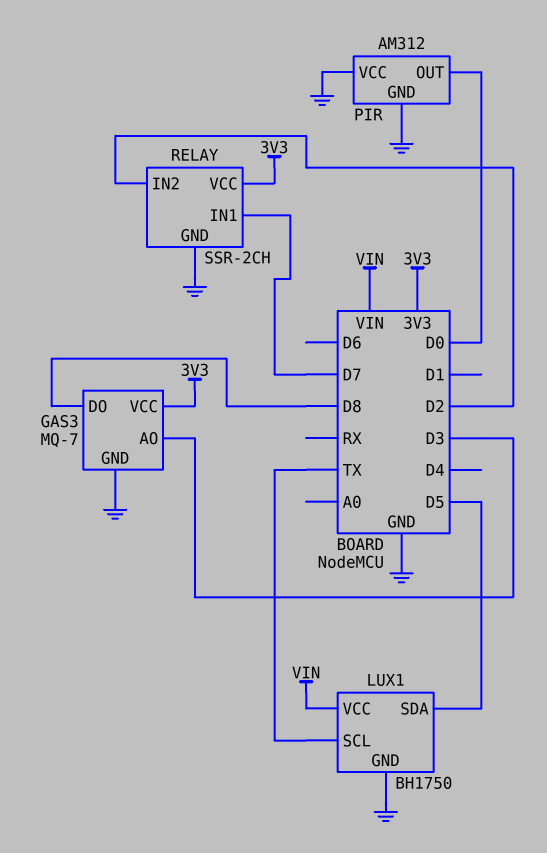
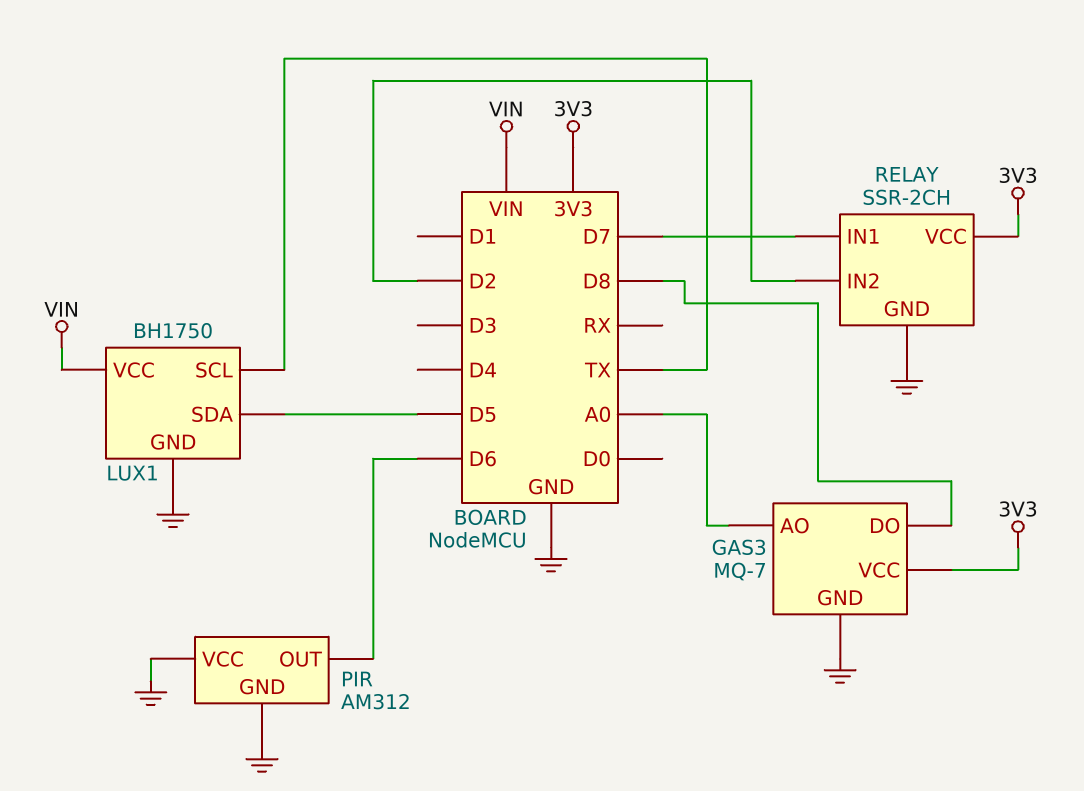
GAS3 pin AO: D3 -> A0
PIR pin OUT: D0 -> D6

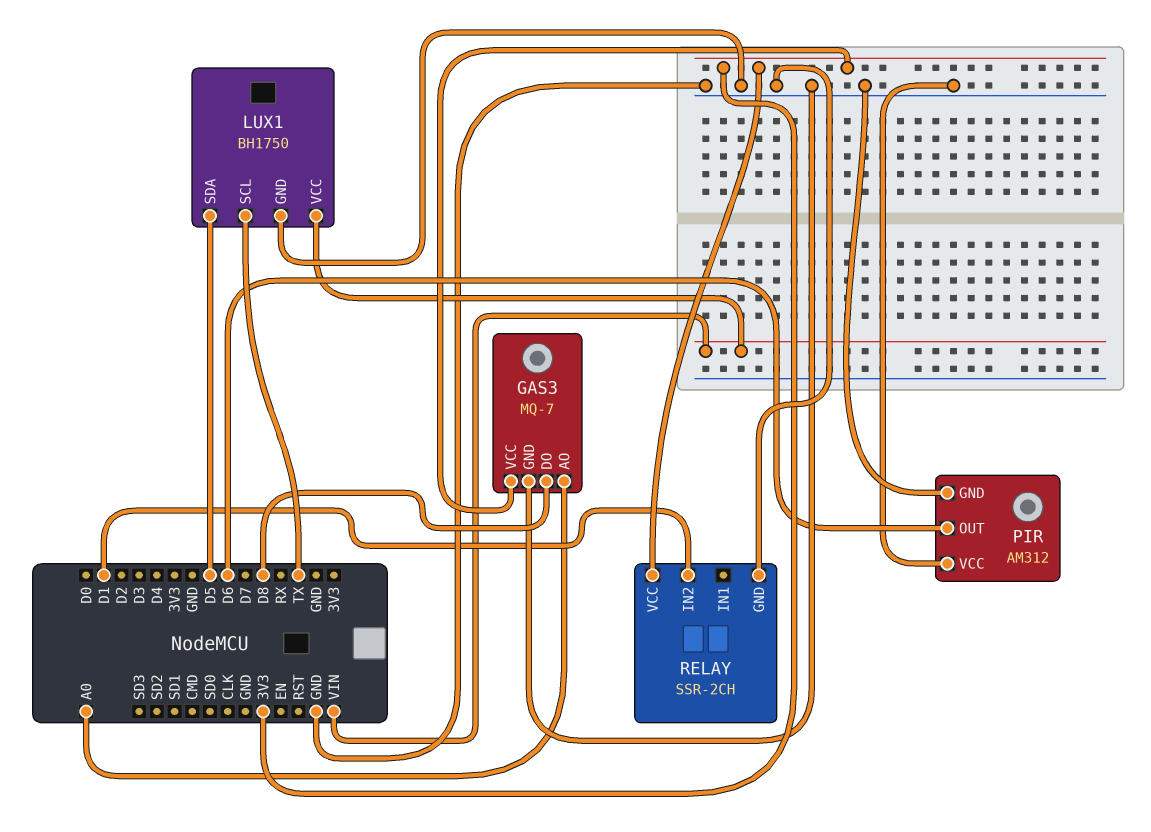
RELAY pin IN1: D7 -> none
RELAY pin IN2: D2 -> D1

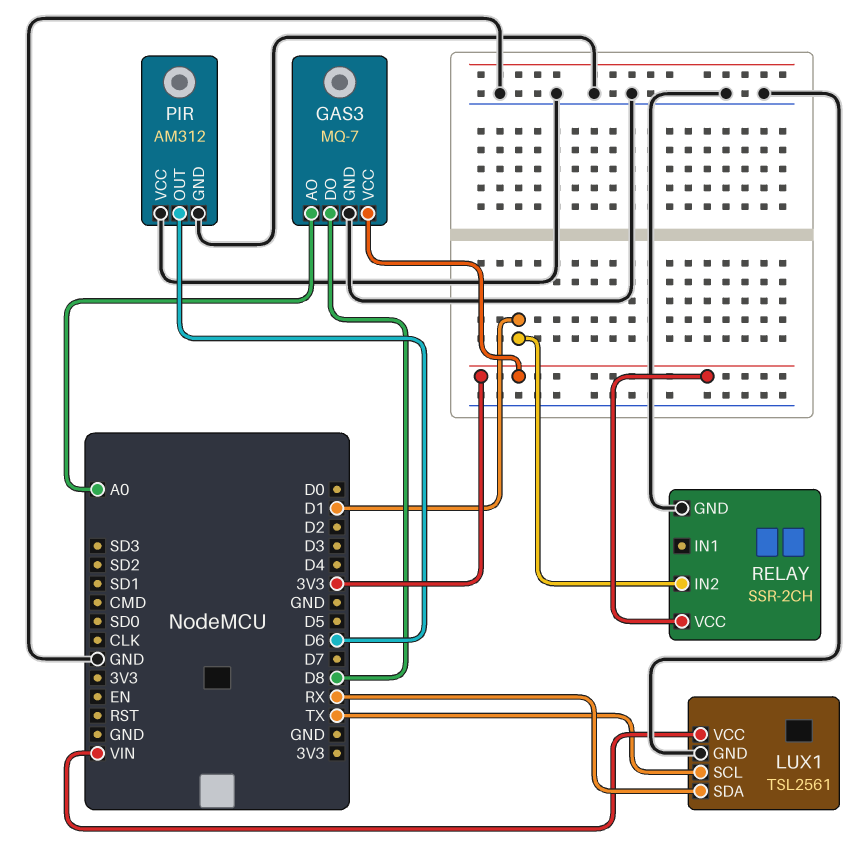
LUX1: BH1750 -> TSL2561
LUX1 pin SDA: D5 -> RX

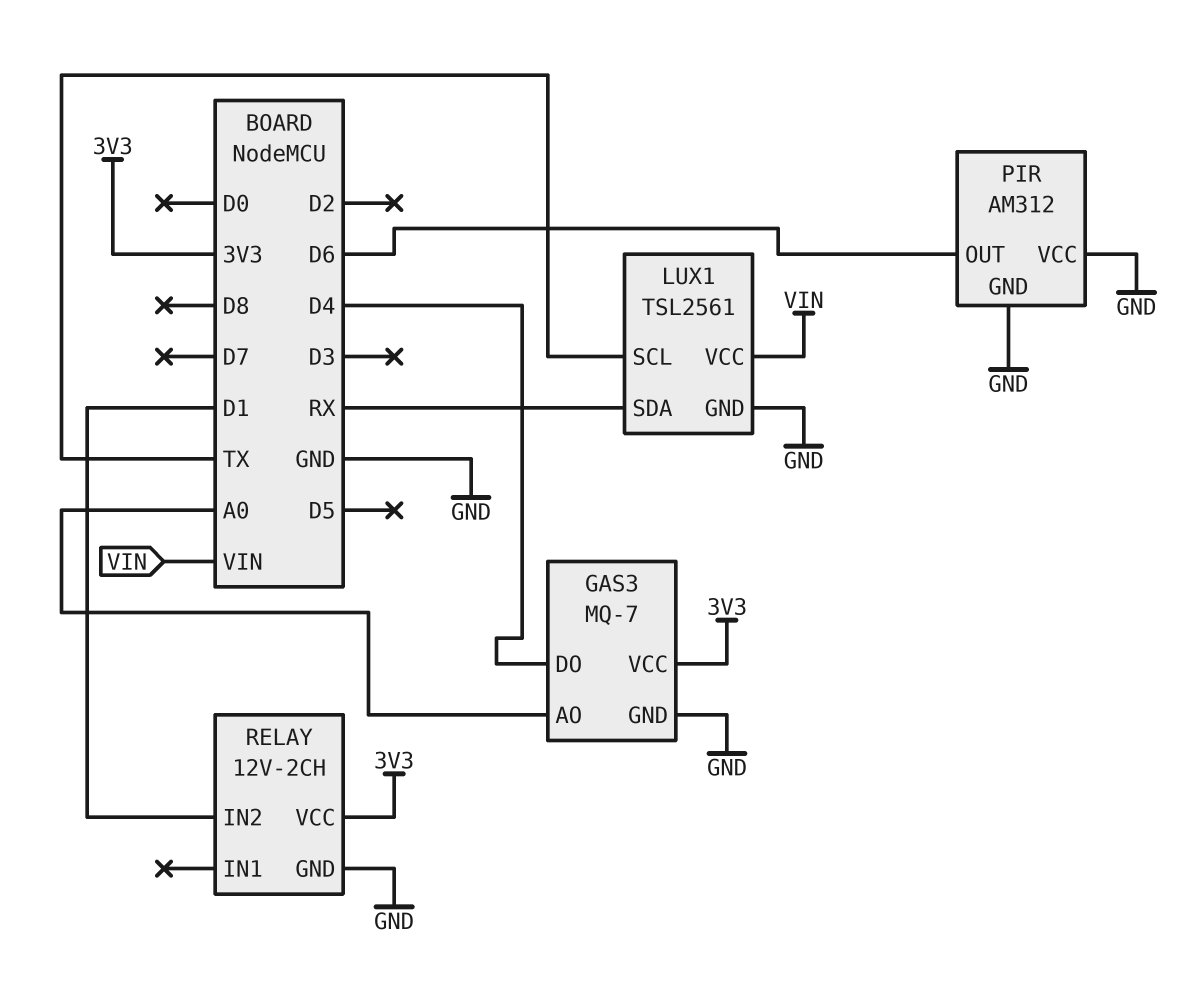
GAS3 pin DO: D8 -> D4
RELAY: SSR-2CH -> 12V-2CH

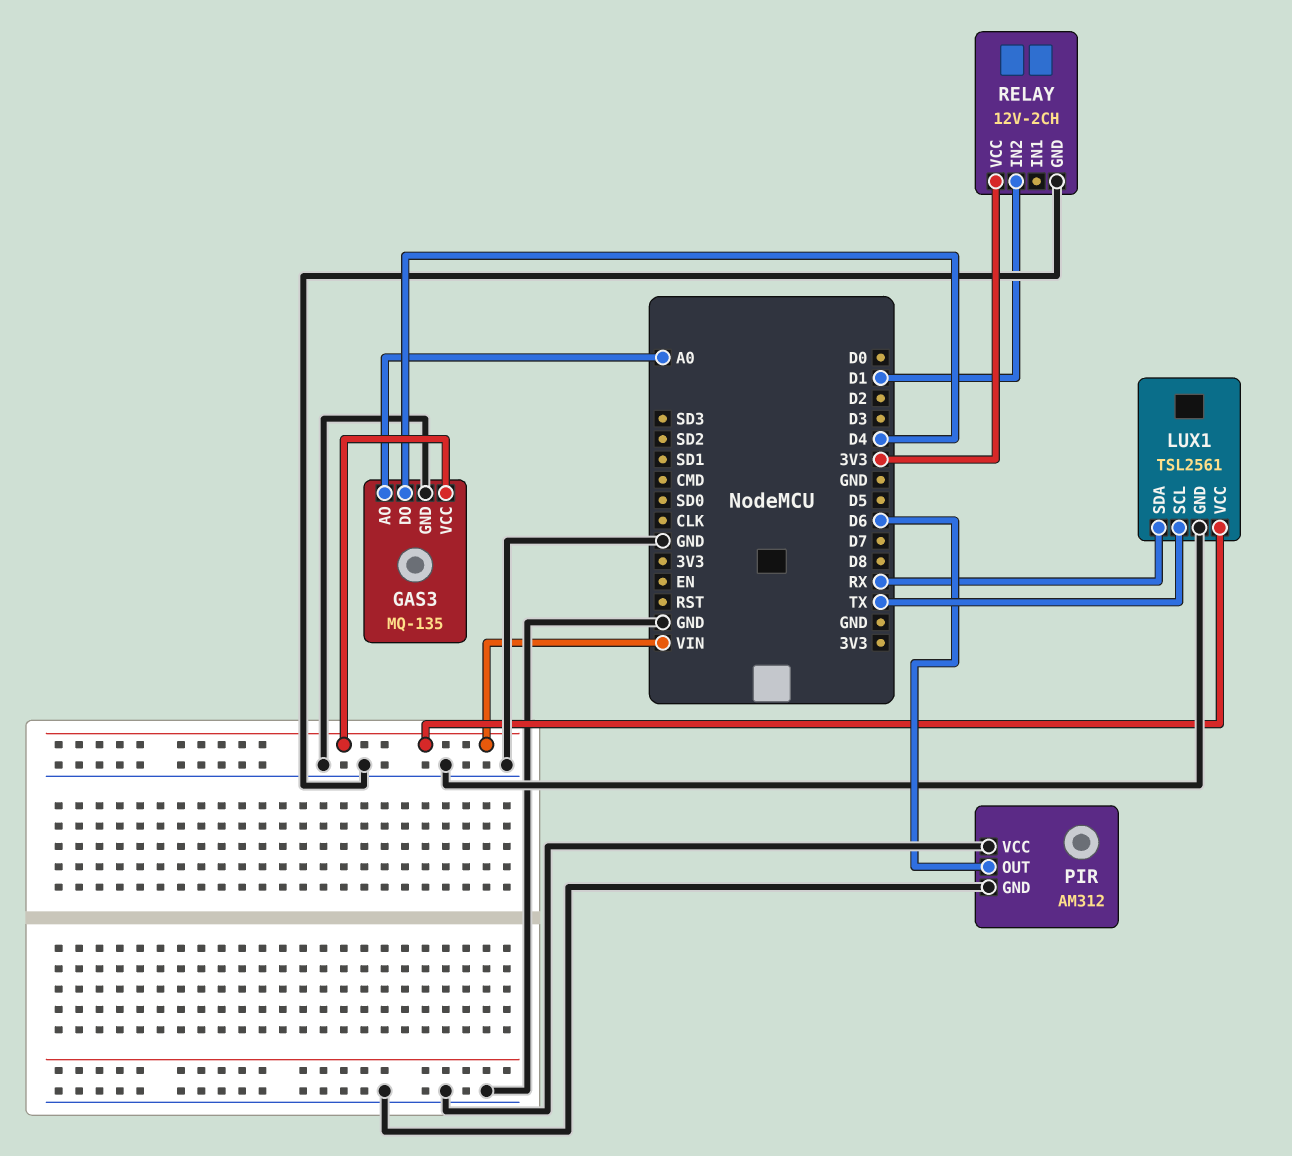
GAS3: MQ-7 -> MQ-135
GAS3 pin VCC: 3V3 -> VIN

